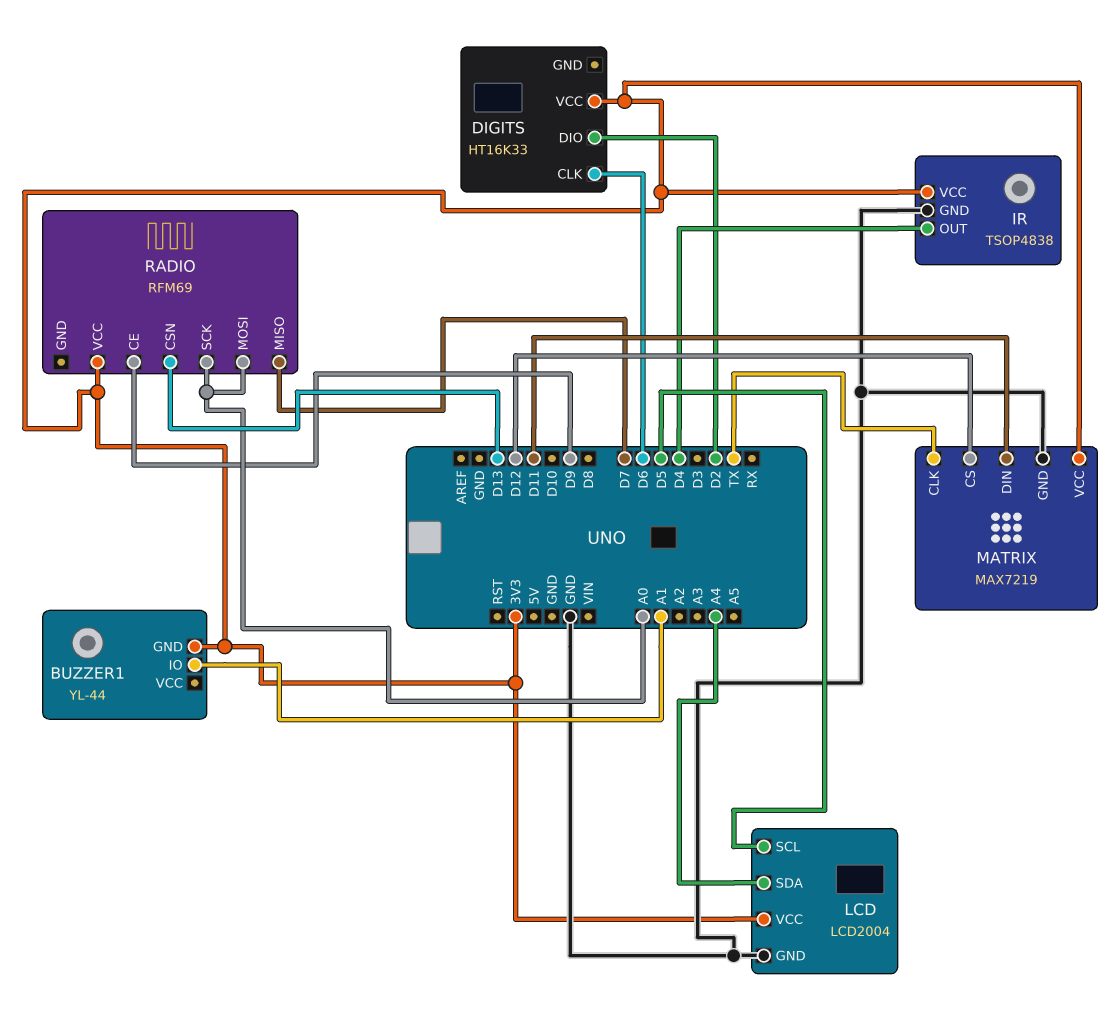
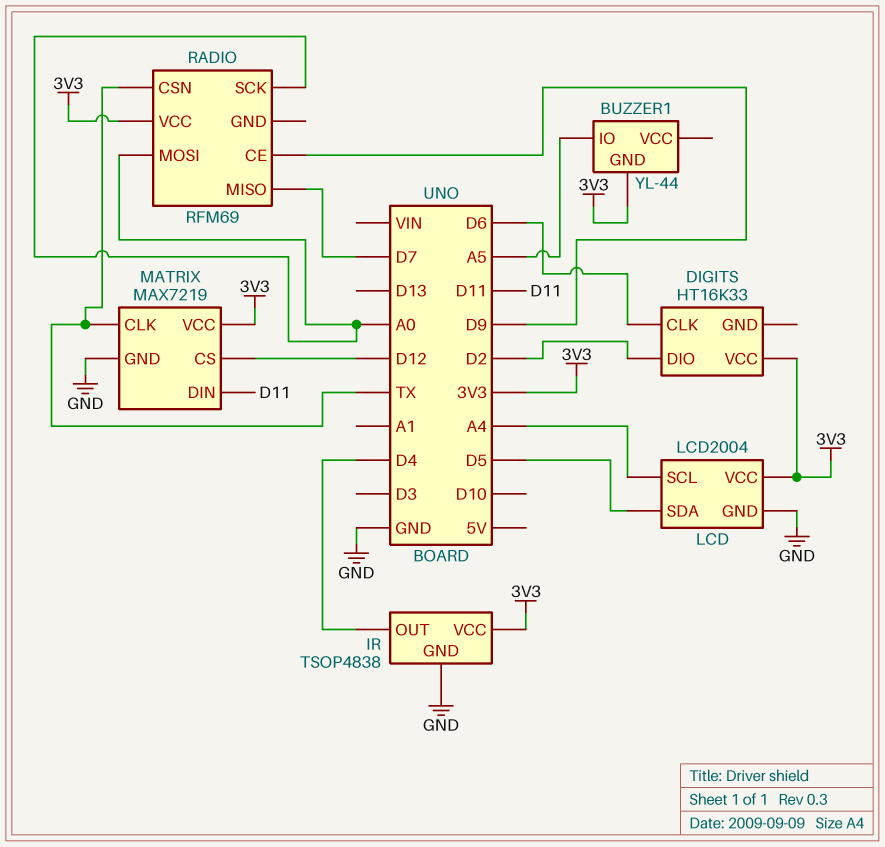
BUZZER1 pin IO: A1 -> A5
LCD pin SCL: D5 -> A4
LCD pin SDA: A4 -> D5
RADIO pin CSN: D13 -> TX

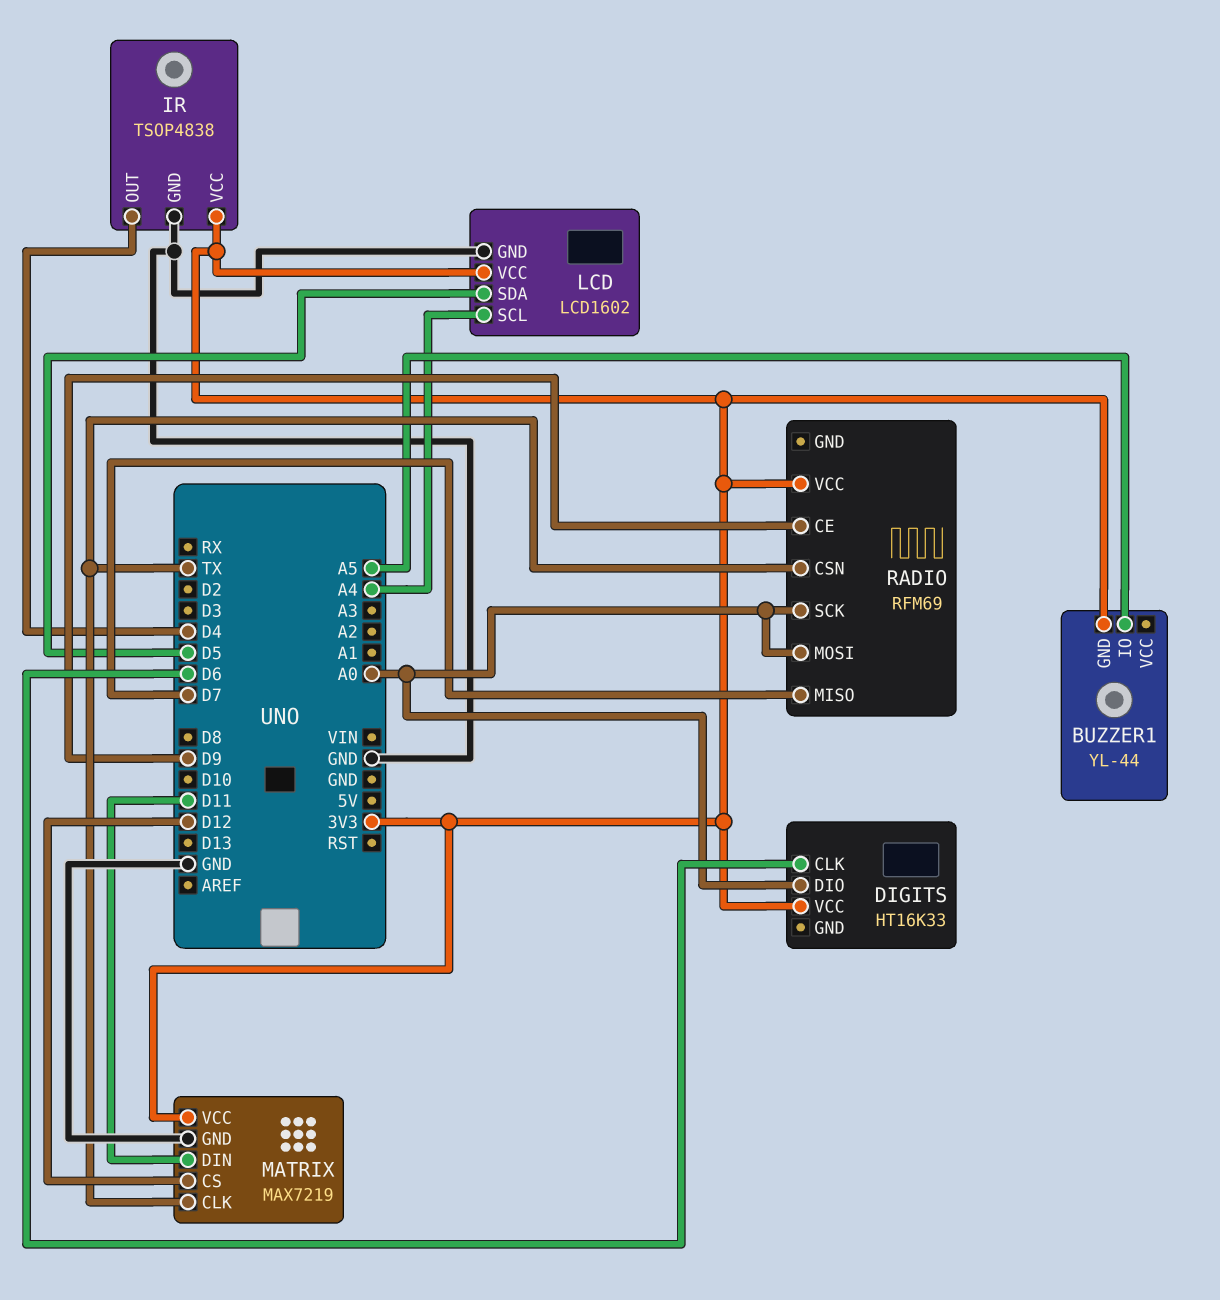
DIGITS pin DIO: D2 -> A0
LCD: LCD2004 -> LCD1602

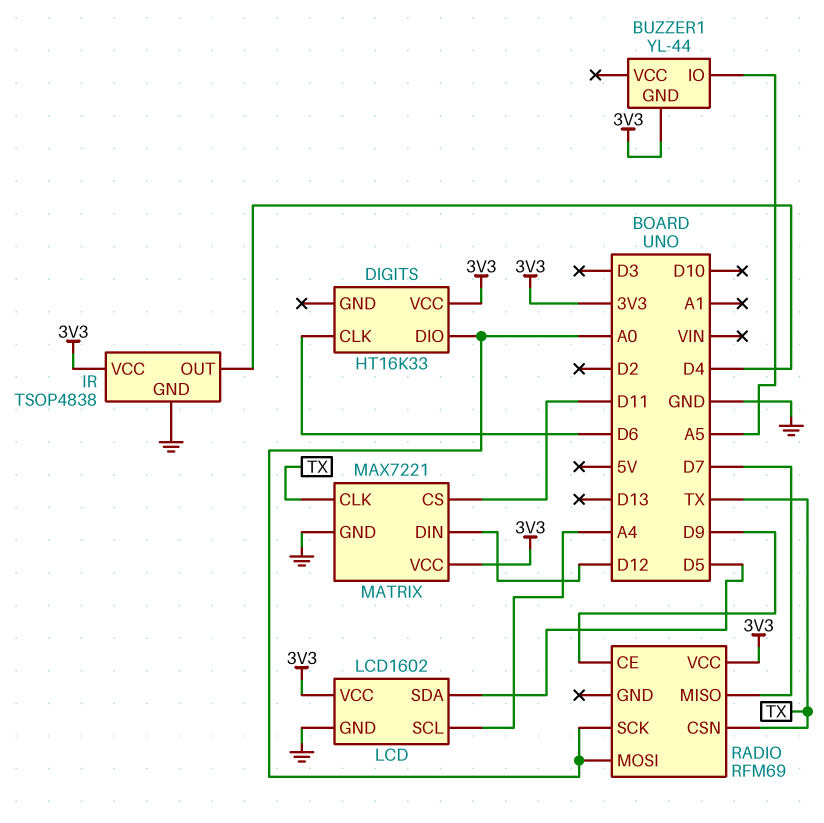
MATRIX: MAX7219 -> MAX7221
MATRIX pin CS: D12 -> D11
MATRIX pin DIN: D11 -> D12

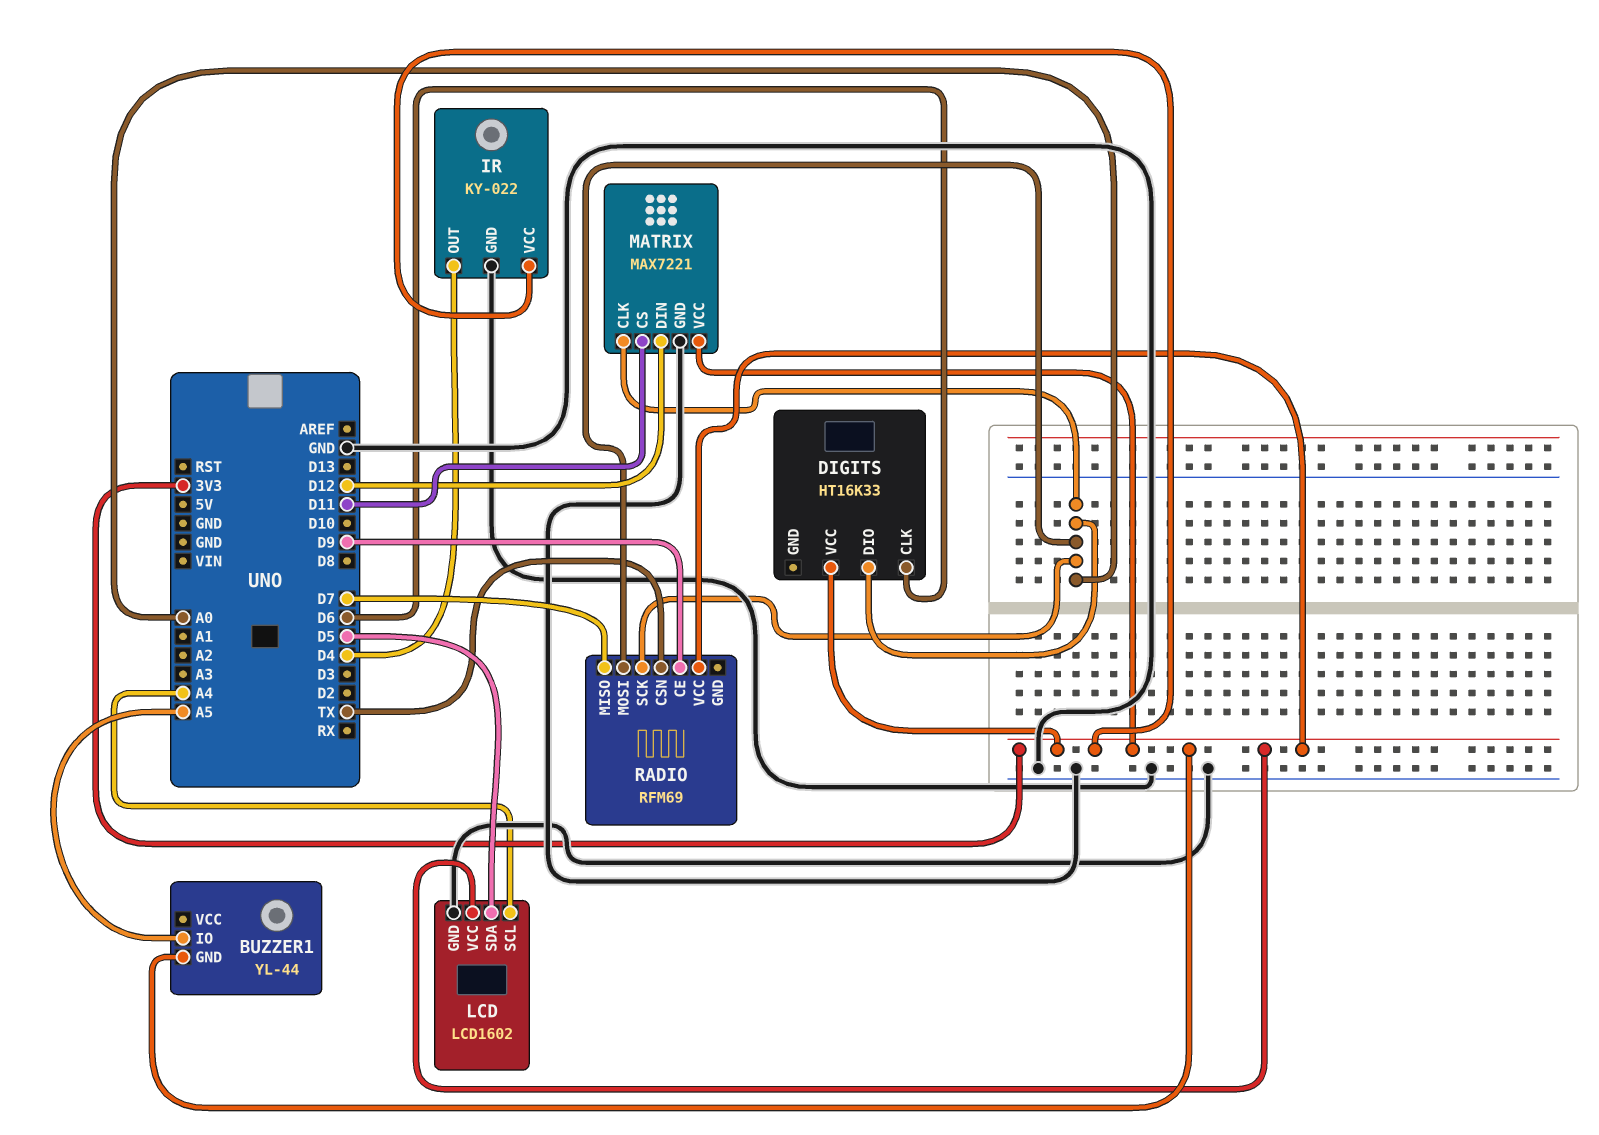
IR: TSOP4838 -> KY-022
MATRIX pin CLK: TX -> A0

